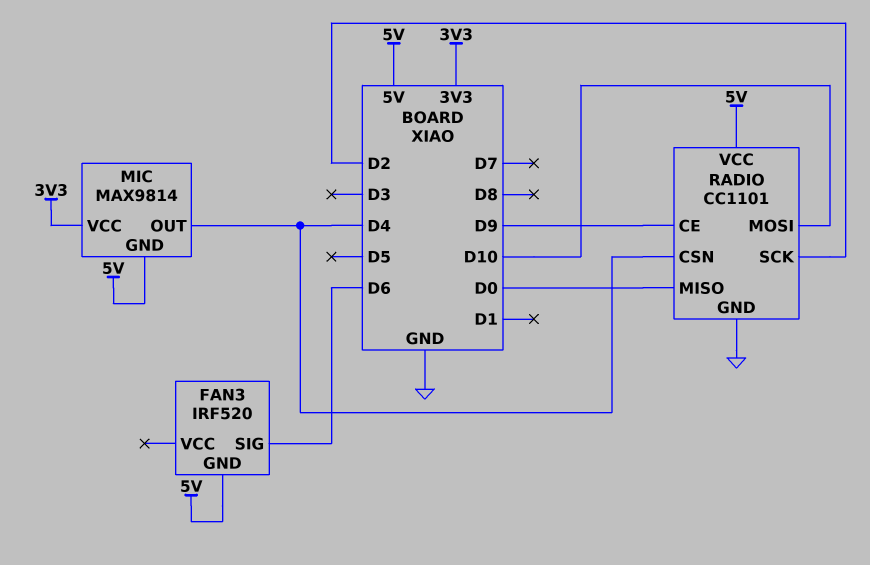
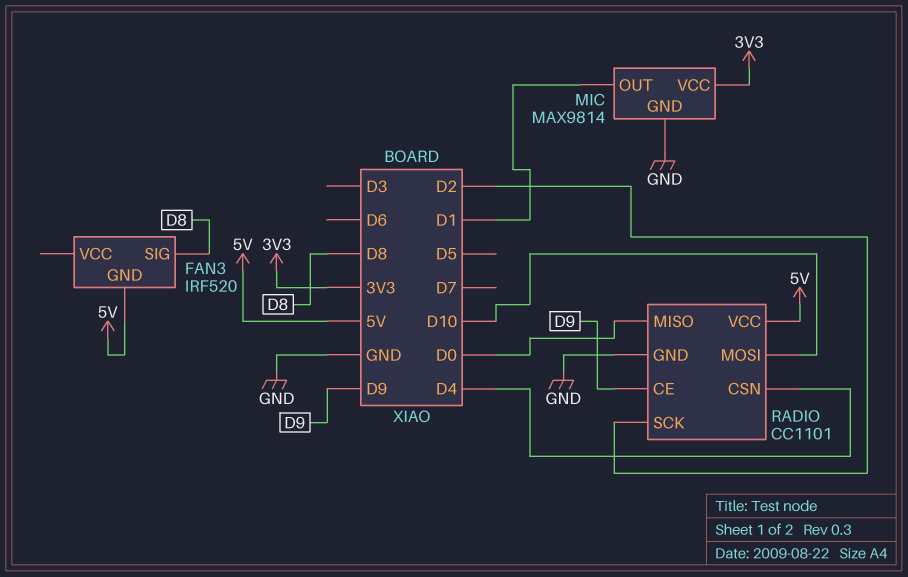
FAN3 pin SIG: D6 -> D8
MIC pin GND: 5V -> GND
MIC pin OUT: D4 -> D1

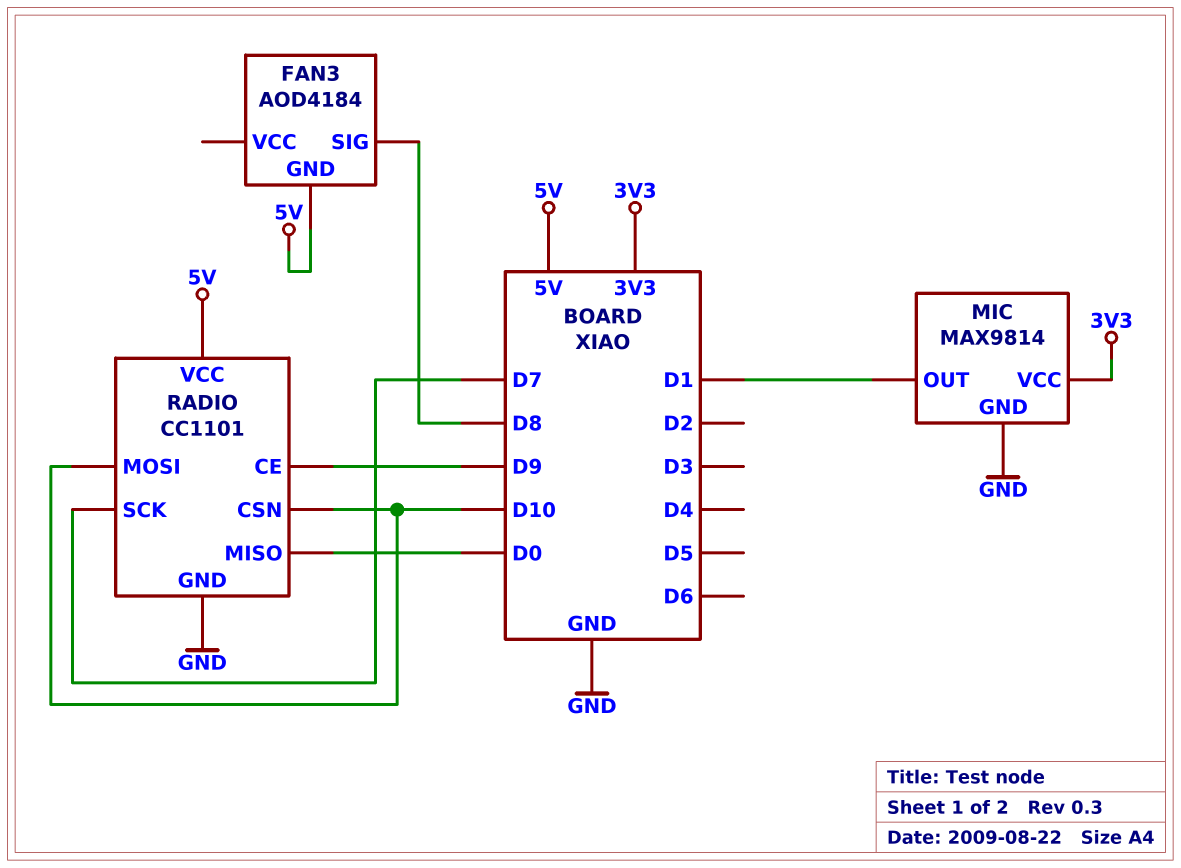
FAN3: IRF520 -> AOD4184
RADIO pin CSN: D4 -> D10
RADIO pin SCK: D2 -> D7

